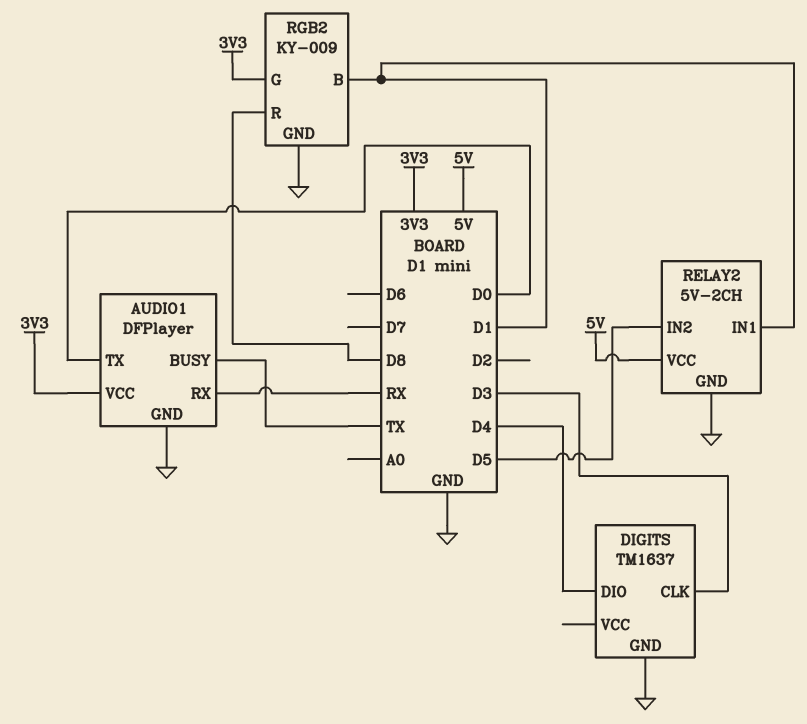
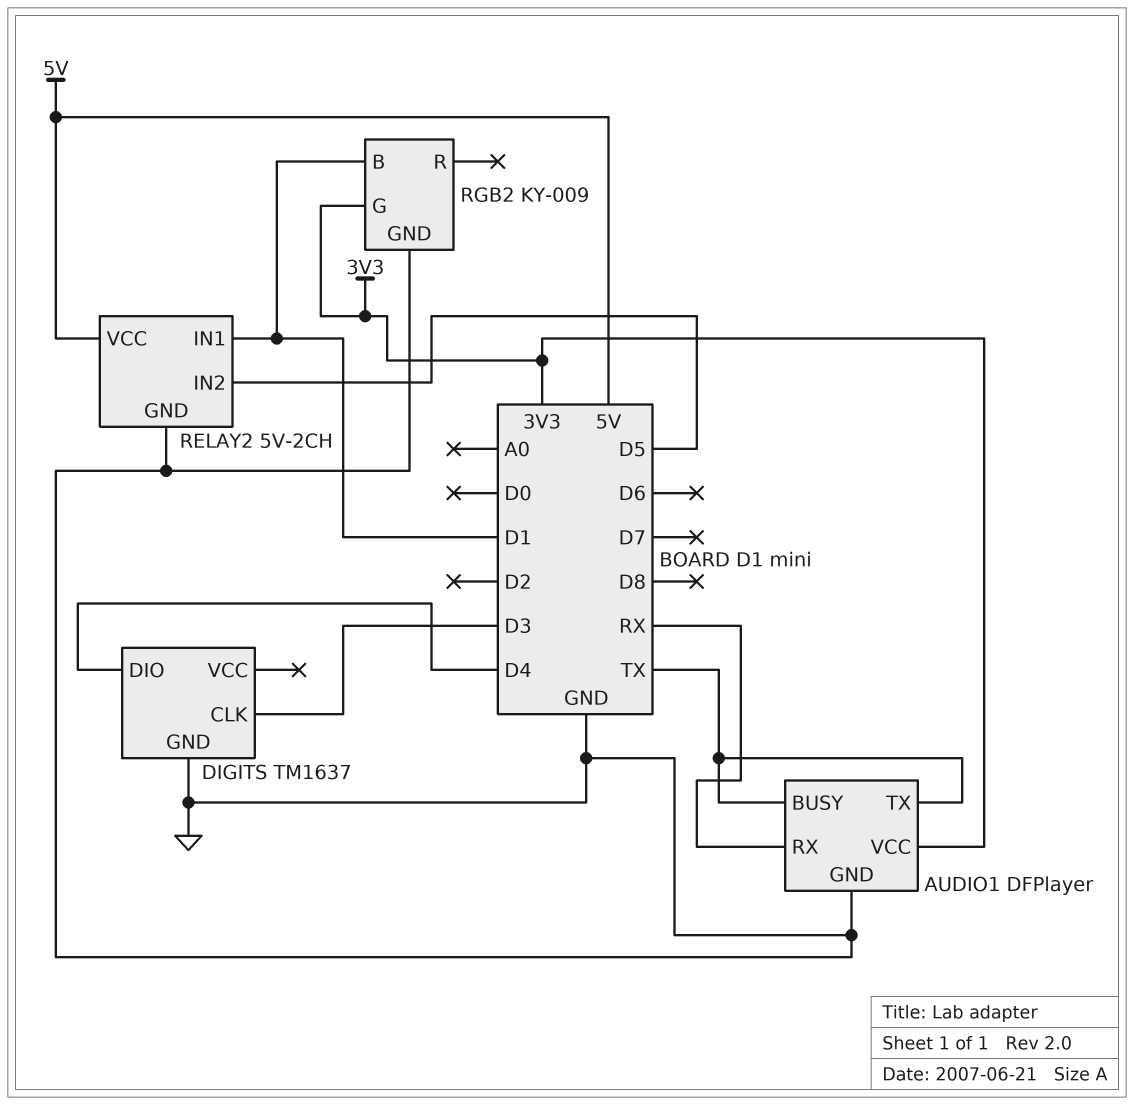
AUDIO1 pin TX: D0 -> TX
RGB2 pin R: D8 -> none

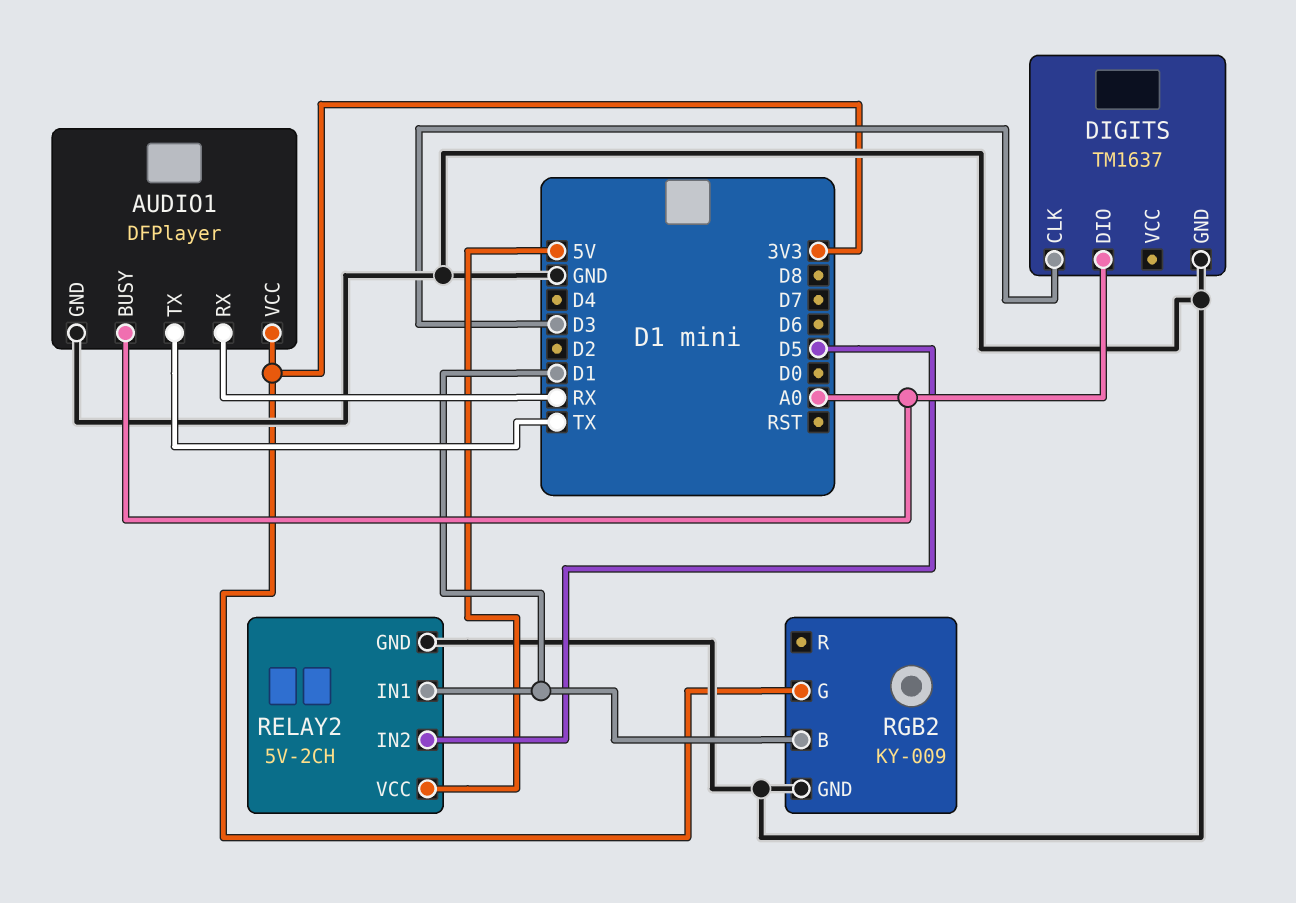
AUDIO1 pin BUSY: TX -> A0
DIGITS pin DIO: D4 -> A0

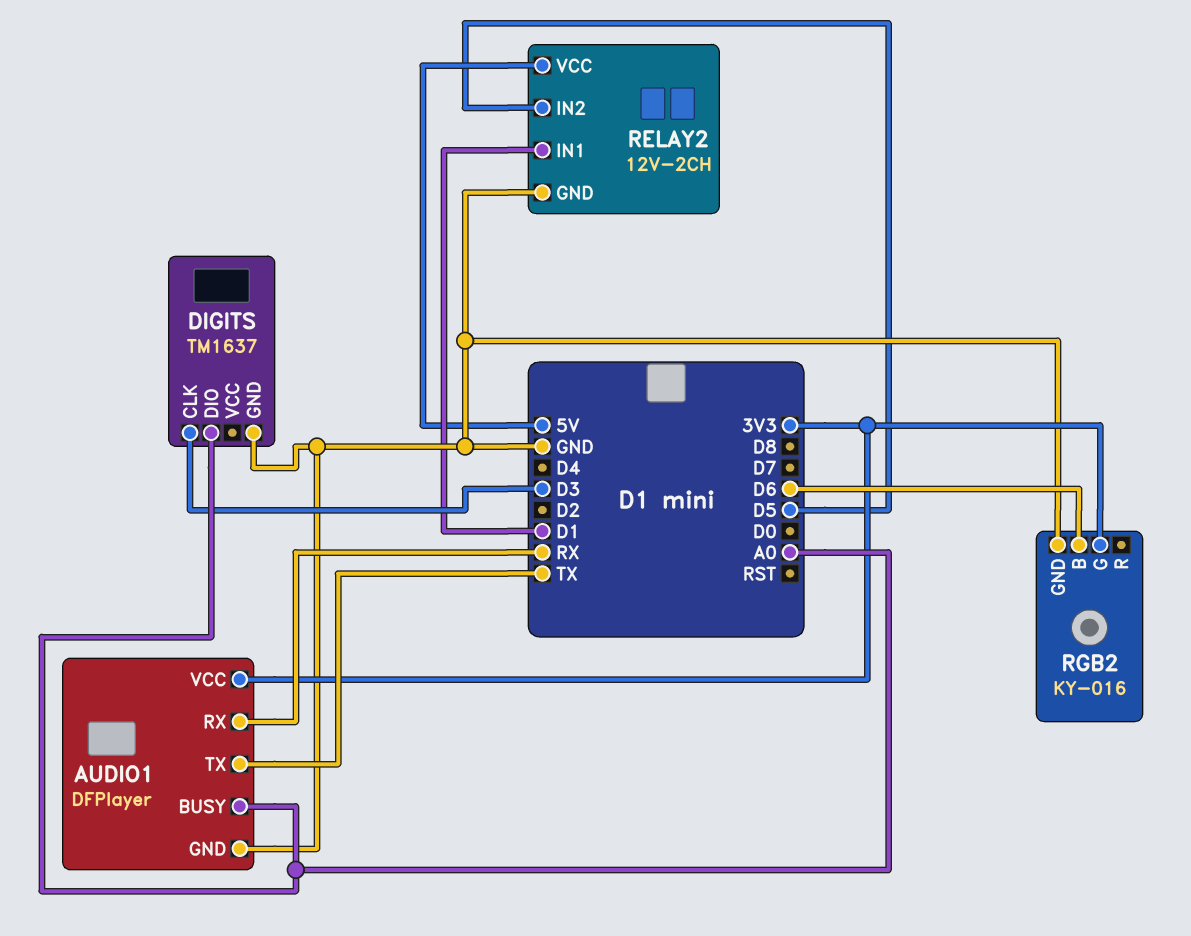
RELAY2: 5V-2CH -> 12V-2CH
RGB2: KY-009 -> KY-016
RGB2 pin B: D1 -> D6

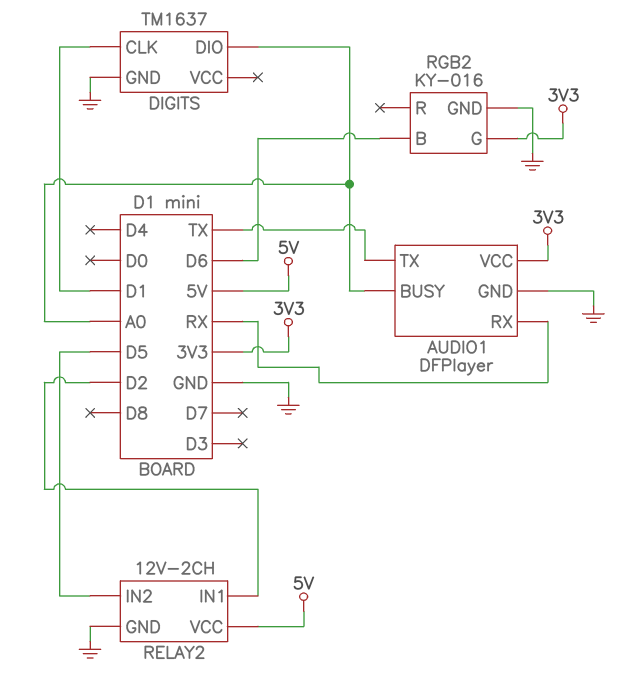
DIGITS pin CLK: D3 -> D1
RELAY2 pin IN1: D1 -> D2

